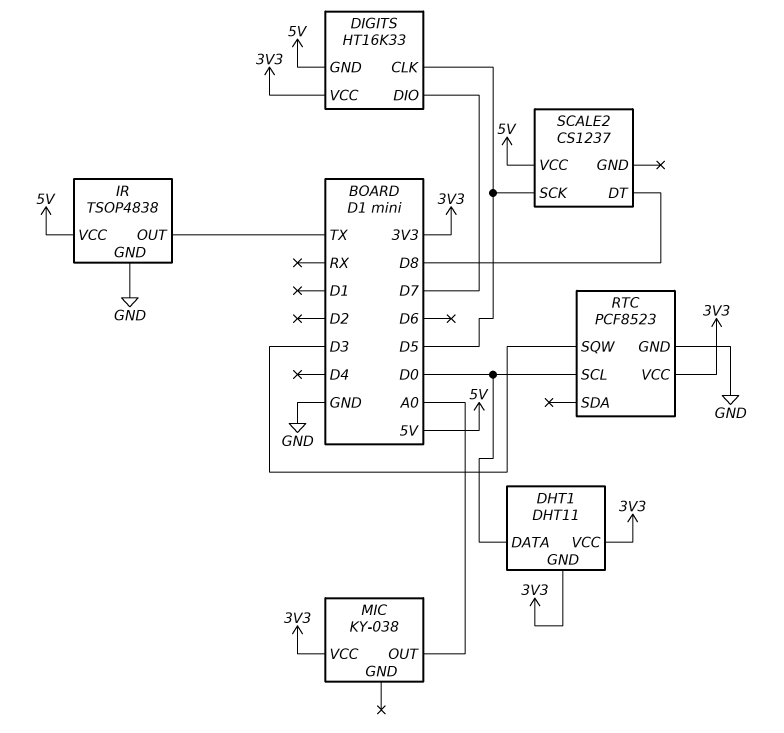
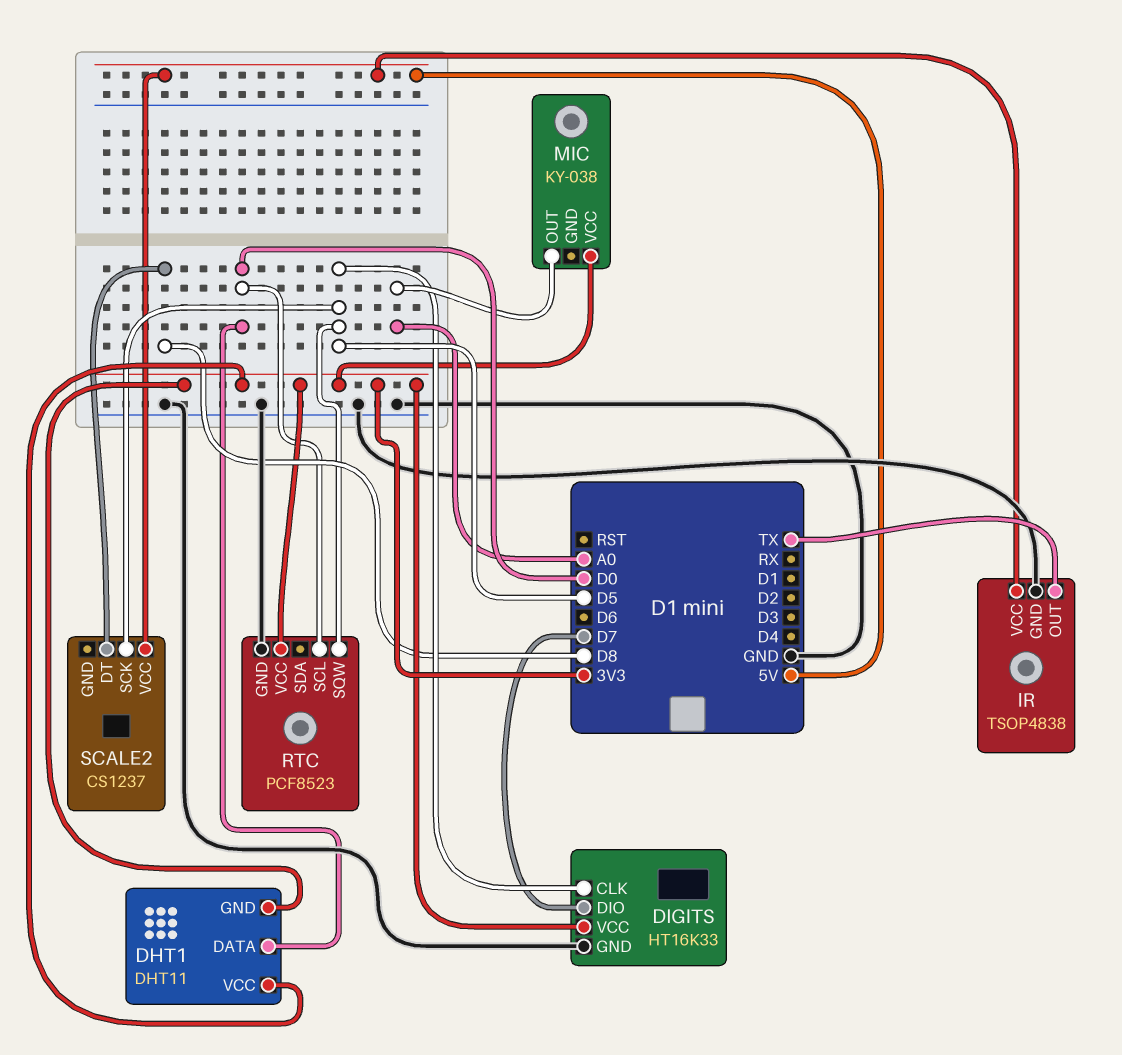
DIGITS pin GND: 5V -> GND
RTC pin SQW: D3 -> D5

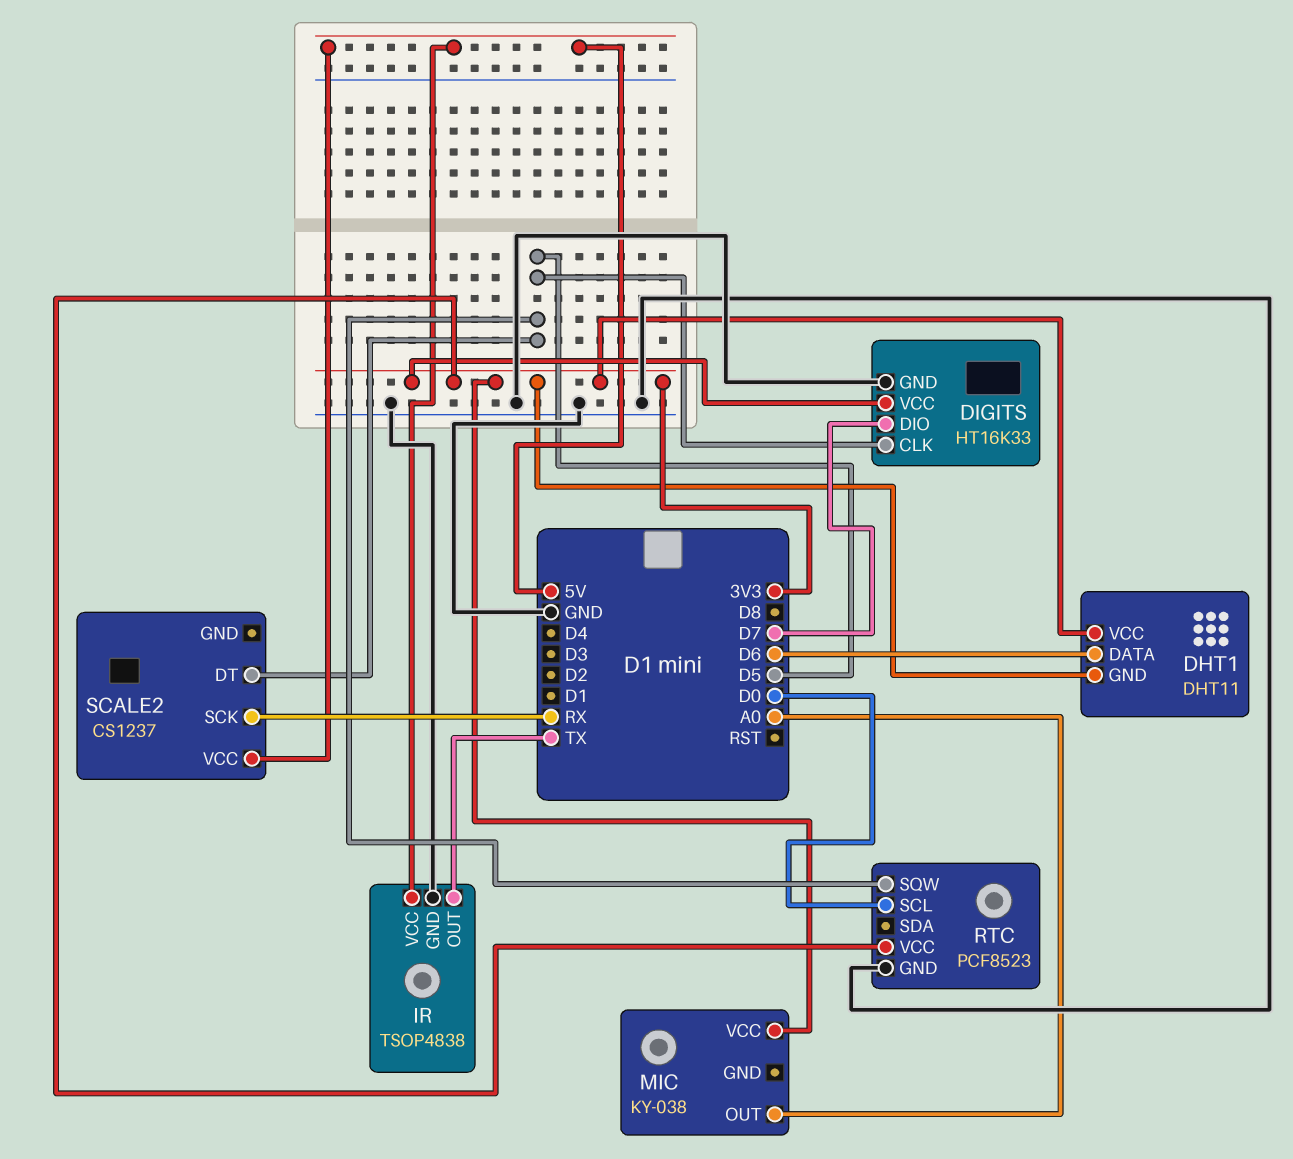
DHT1 pin DATA: D0 -> D6
SCALE2 pin DT: D8 -> D5
SCALE2 pin SCK: D5 -> RX

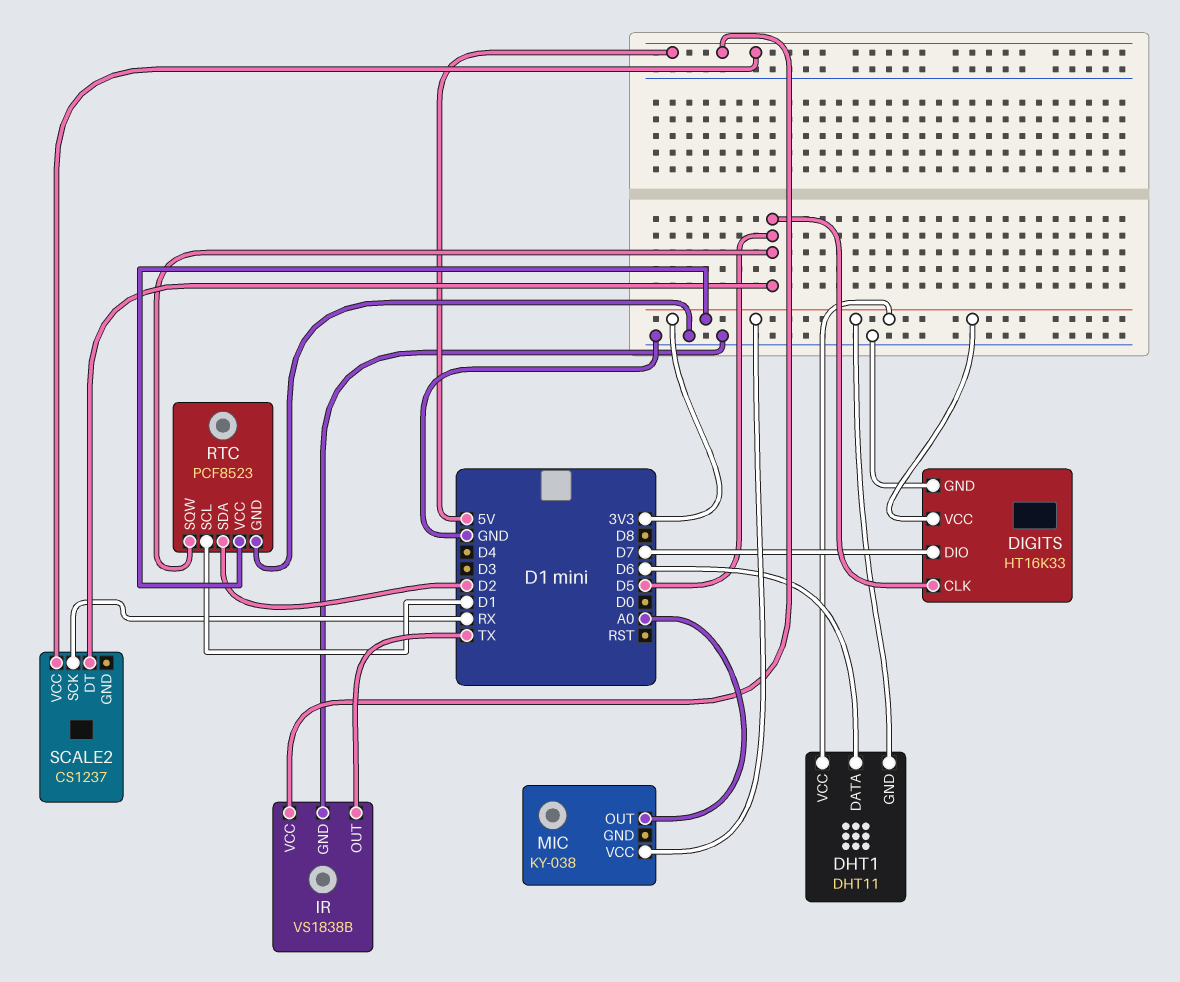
IR: TSOP4838 -> VS1838B
RTC pin SCL: D0 -> D1
RTC pin SDA: none -> D2

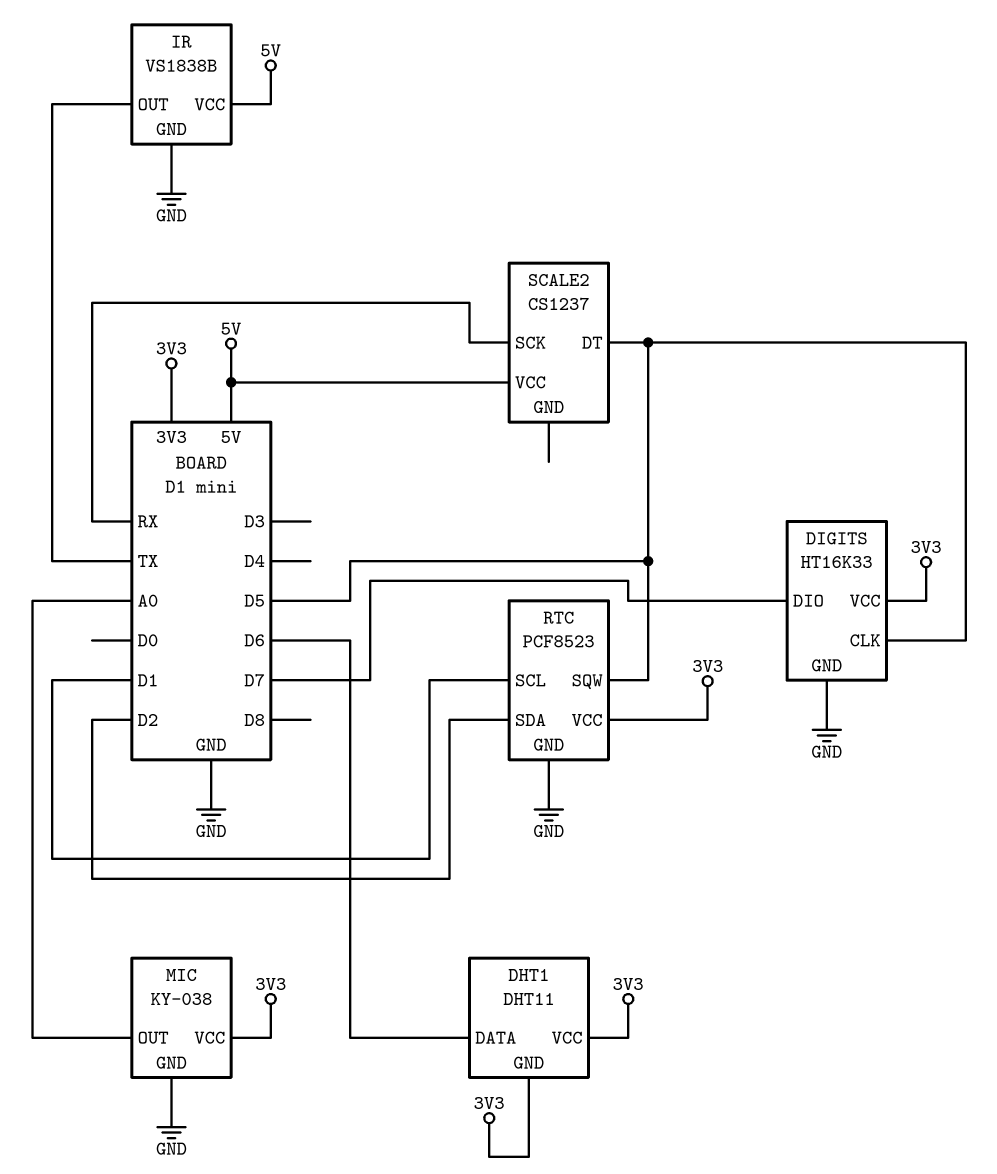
MIC pin GND: none -> GND

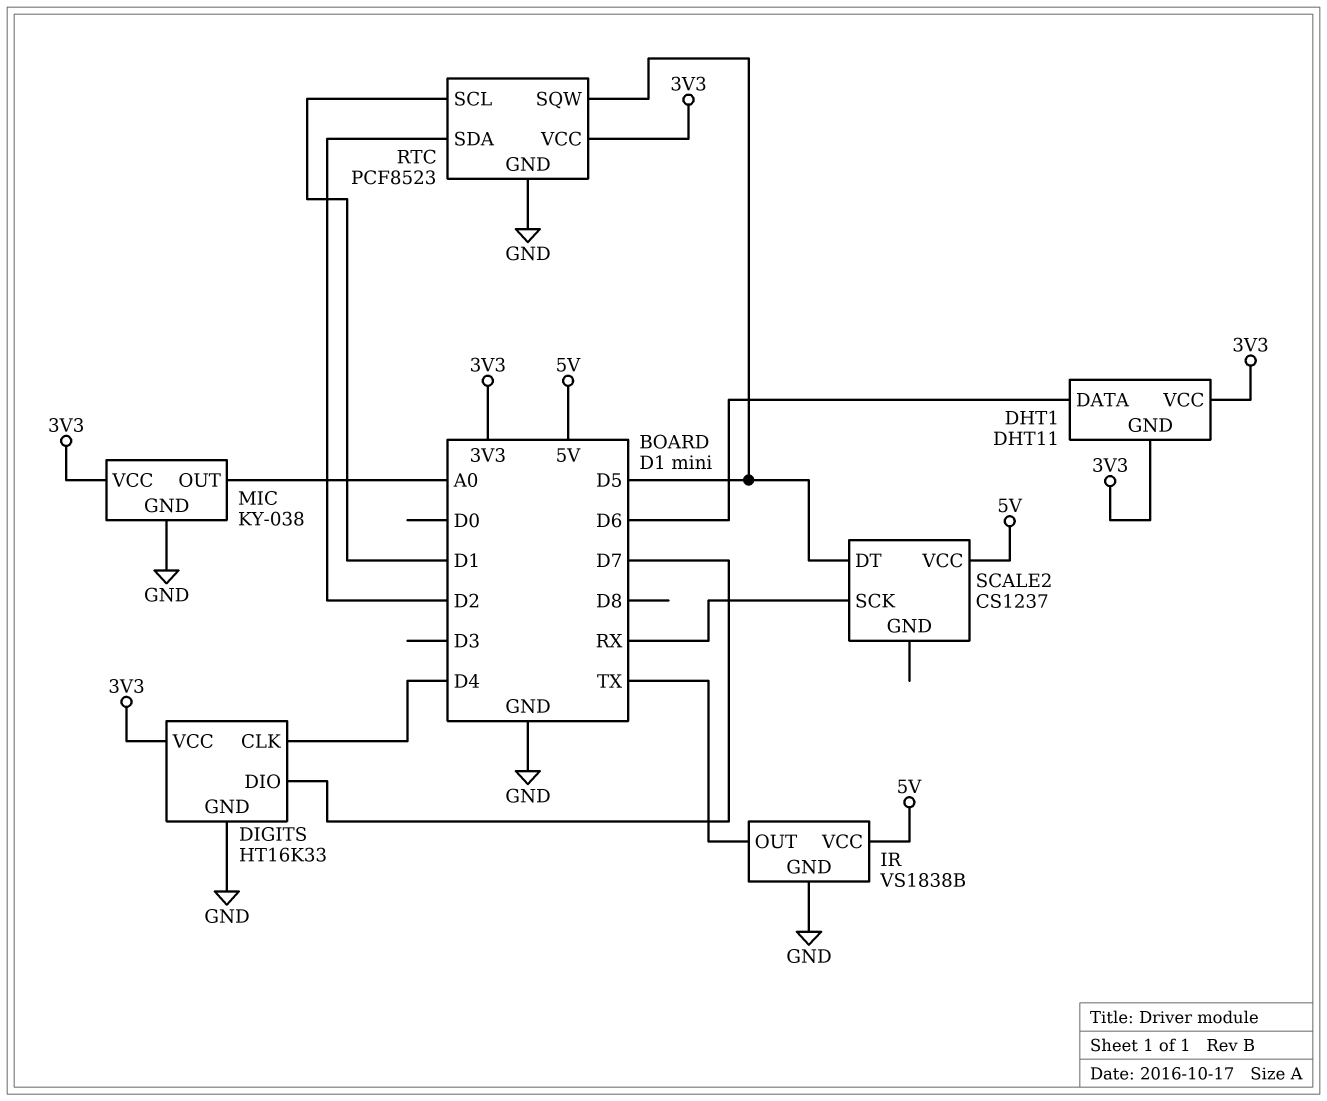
DIGITS pin CLK: D5 -> D4

